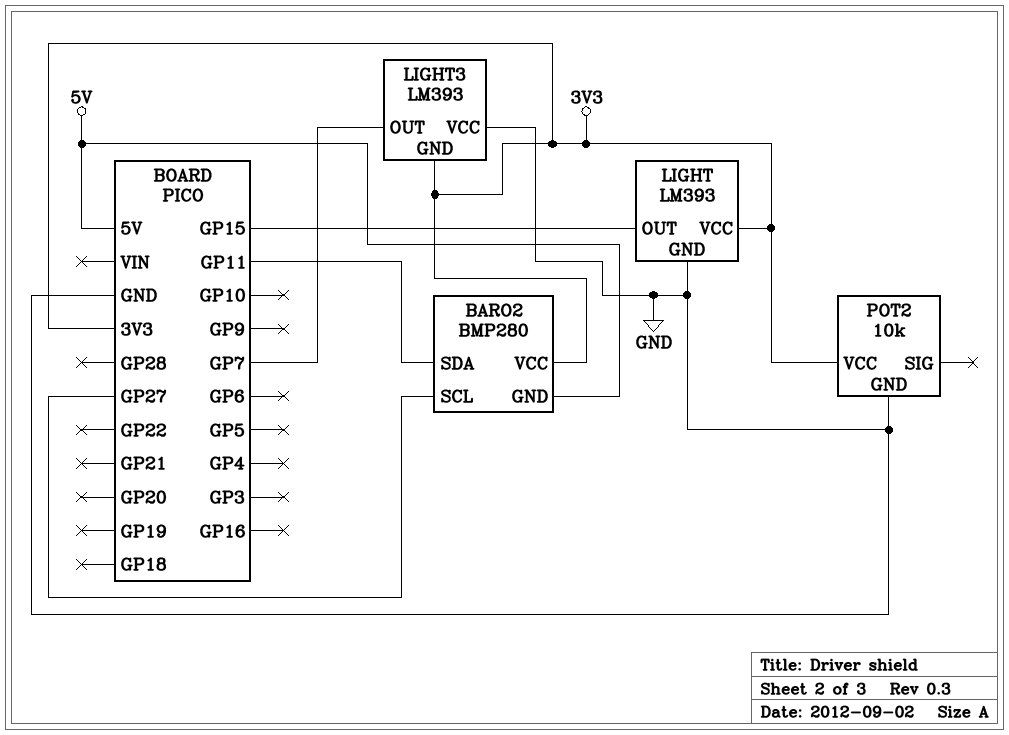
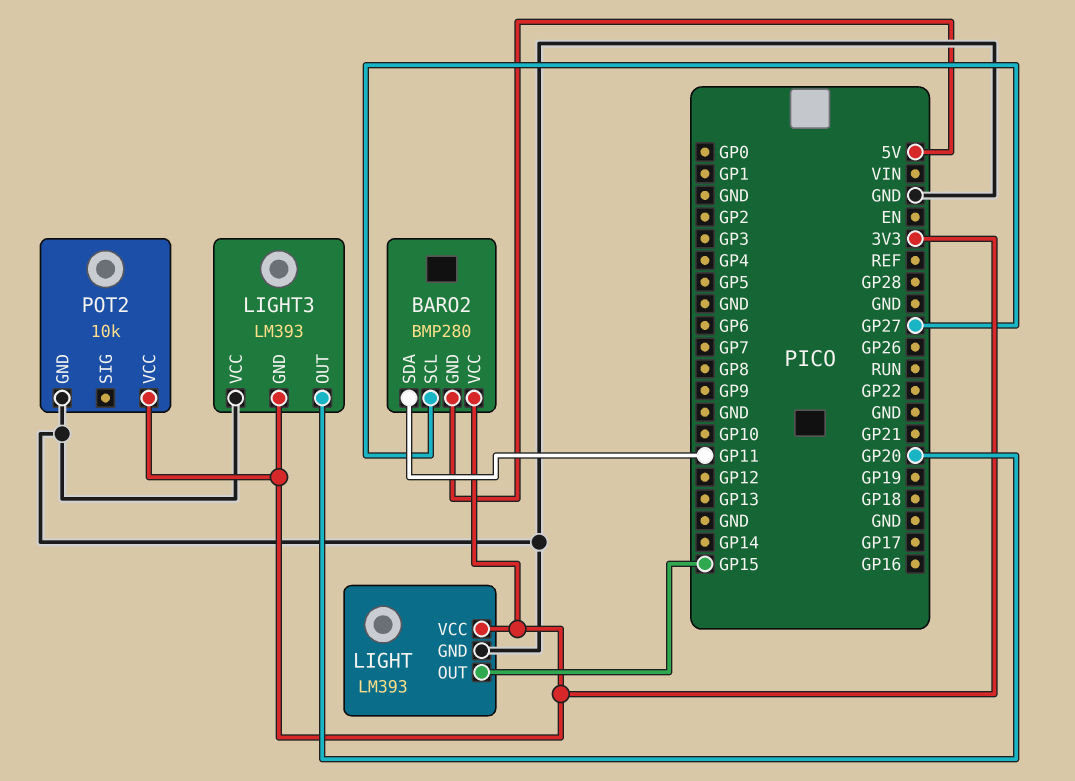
LIGHT3 pin OUT: GP7 -> GP20

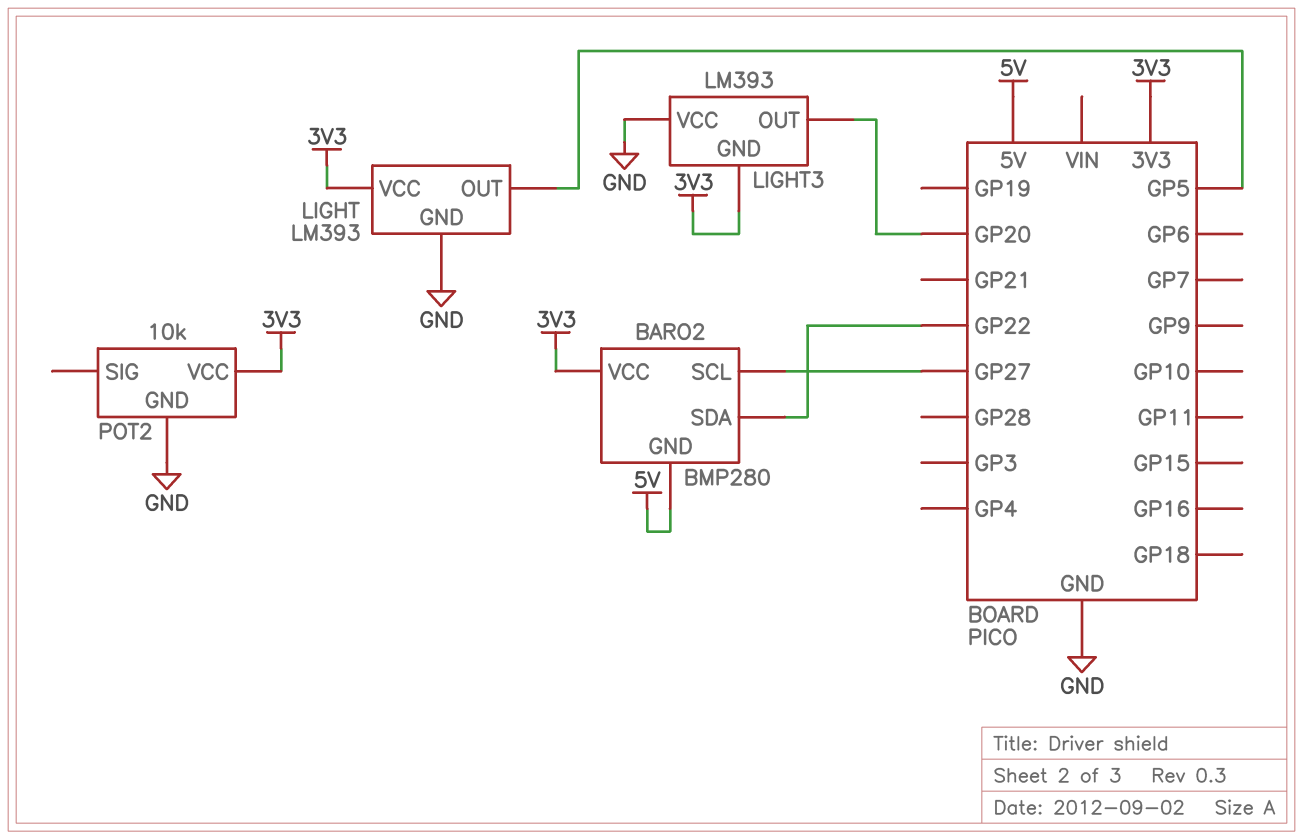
BARO2 pin SDA: GP11 -> GP22
LIGHT pin OUT: GP15 -> GP5

